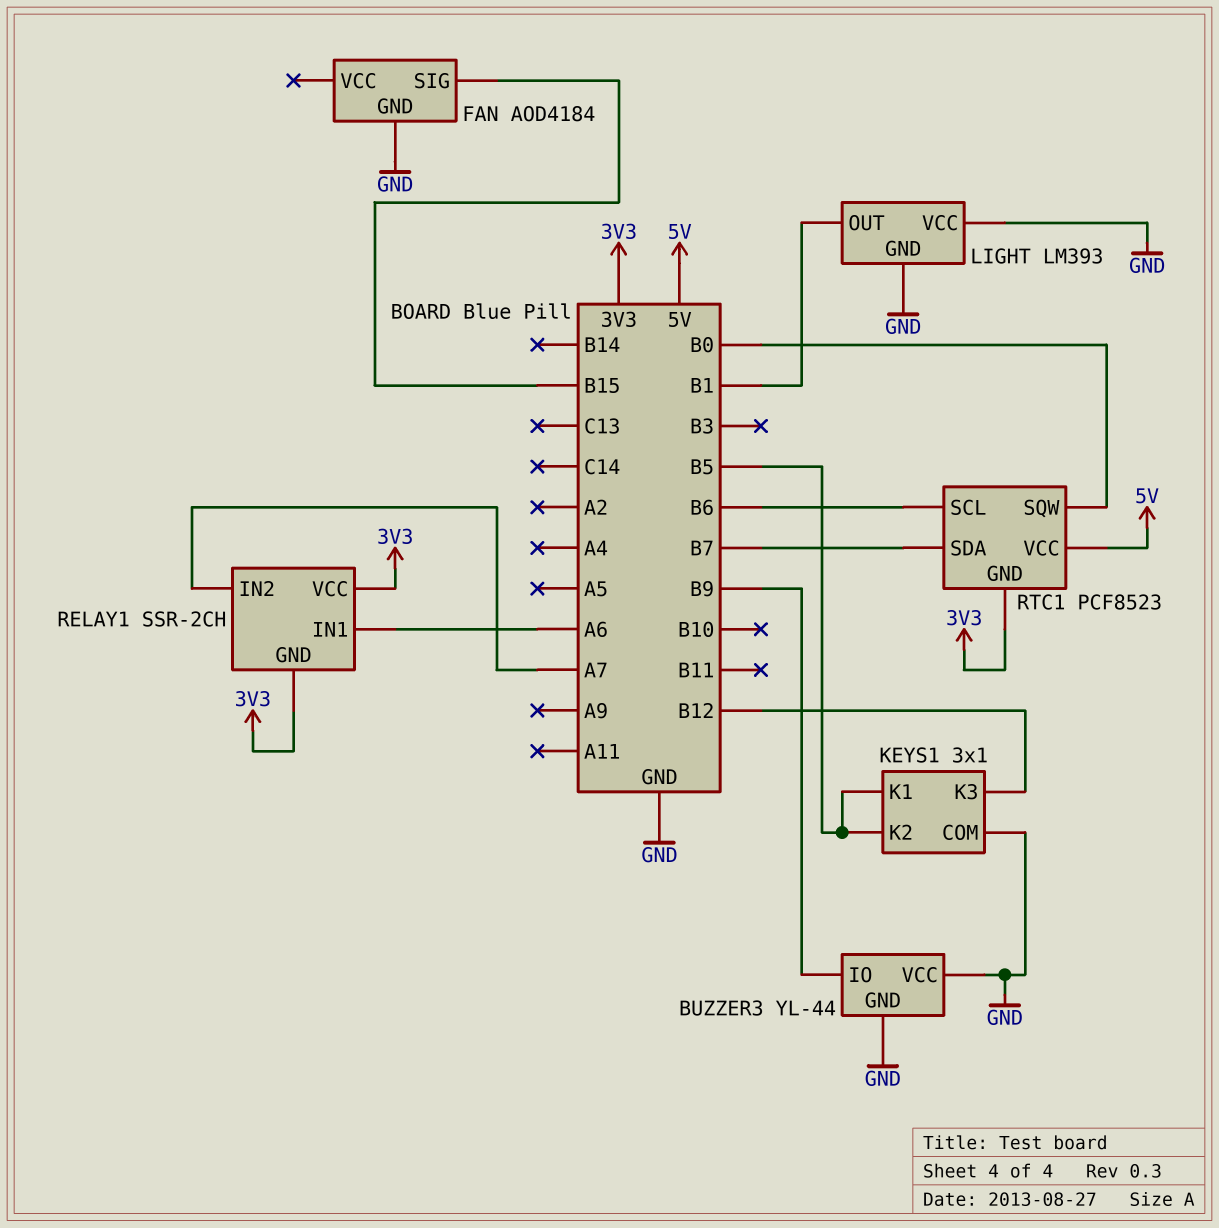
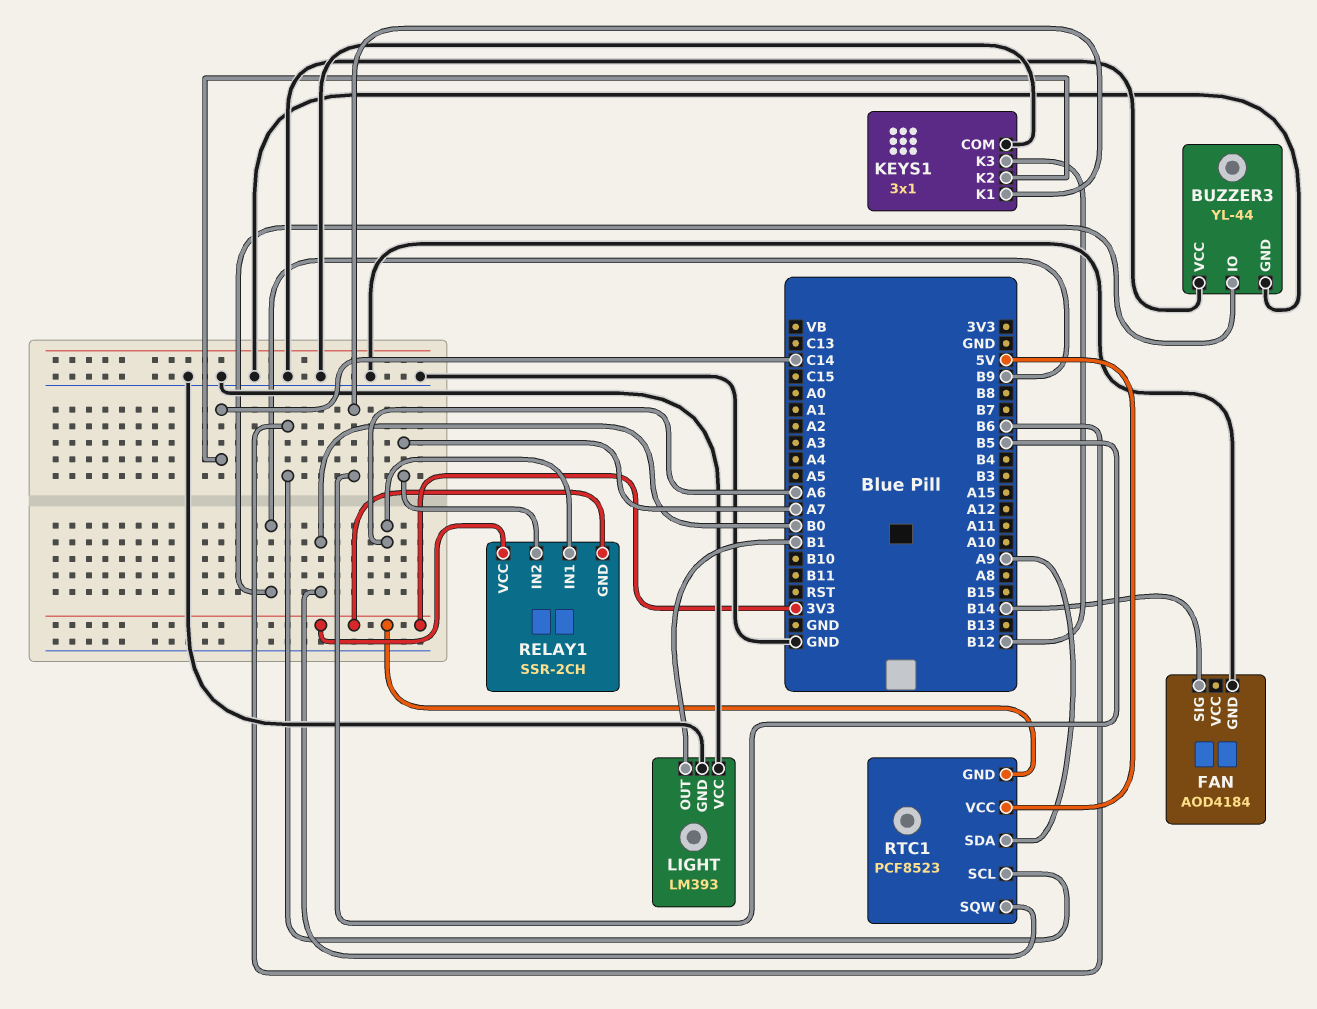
FAN pin SIG: B15 -> B14
KEYS1 pin K2: B5 -> C14
RTC1 pin SDA: B7 -> A9

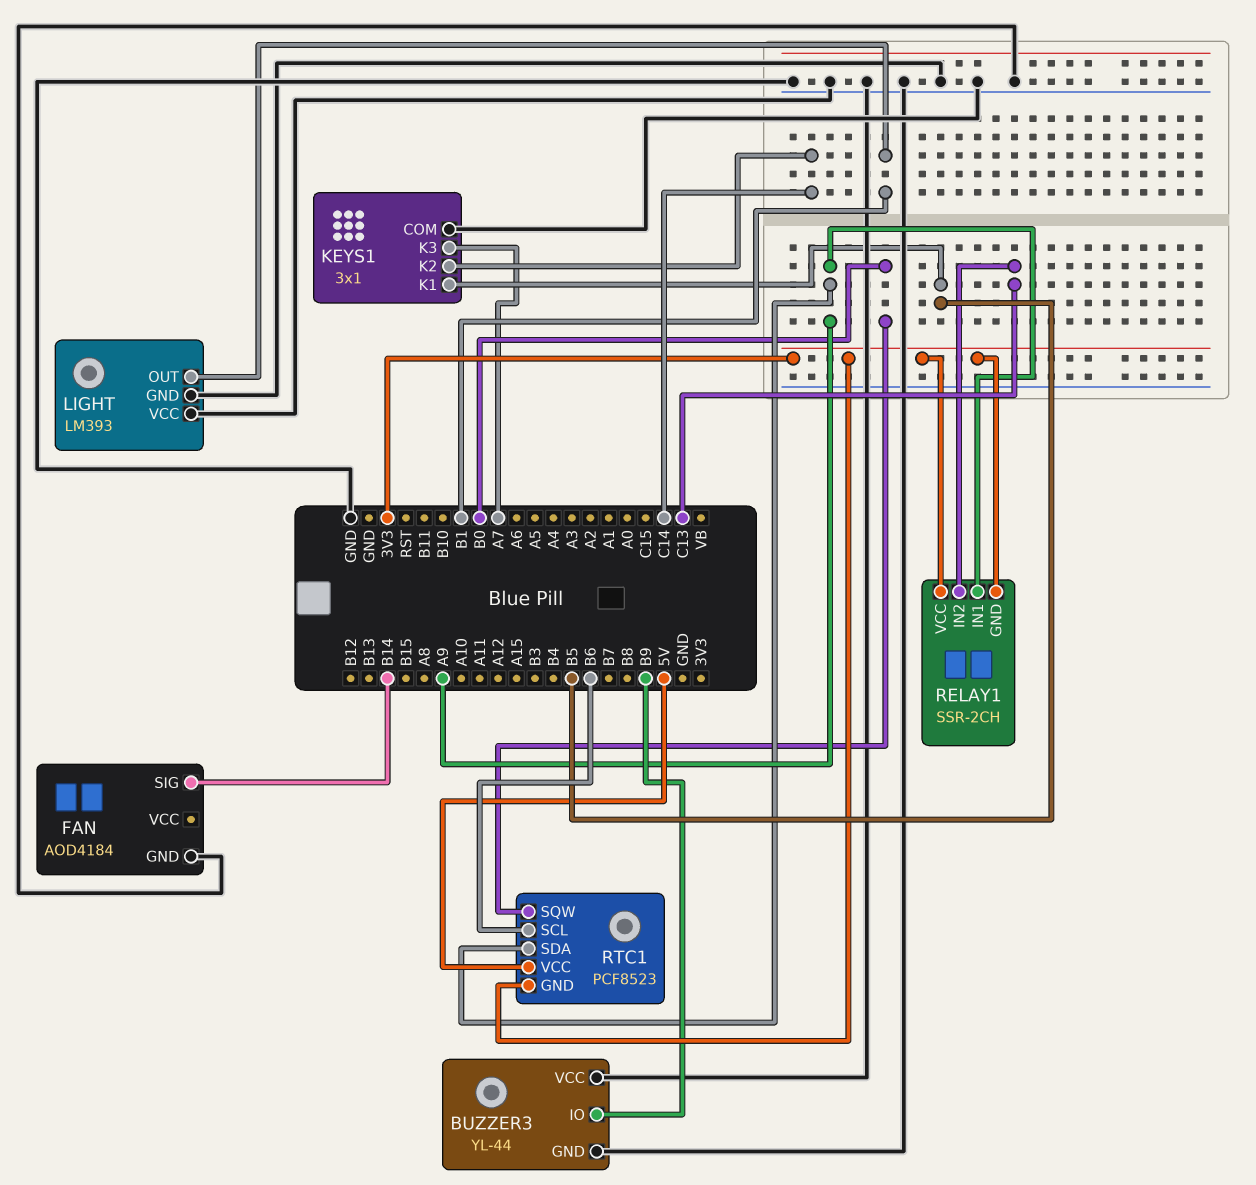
KEYS1 pin K3: B12 -> A7
RELAY1 pin IN1: A6 -> A9
RELAY1 pin IN2: A7 -> C13

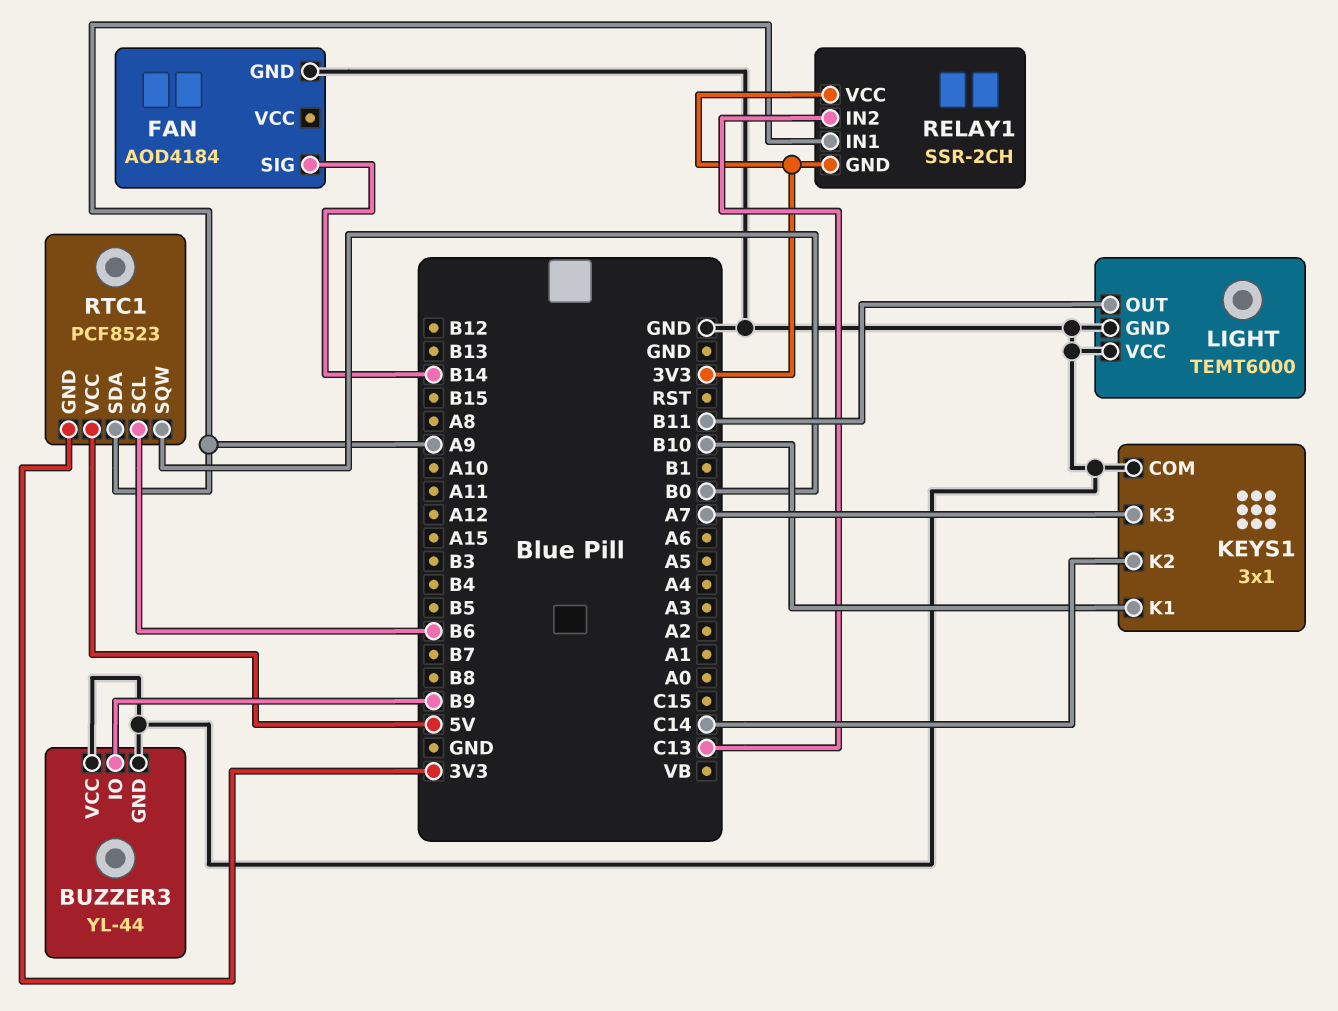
KEYS1 pin K1: B5 -> B10
LIGHT: LM393 -> TEMT6000
LIGHT pin OUT: B1 -> B11

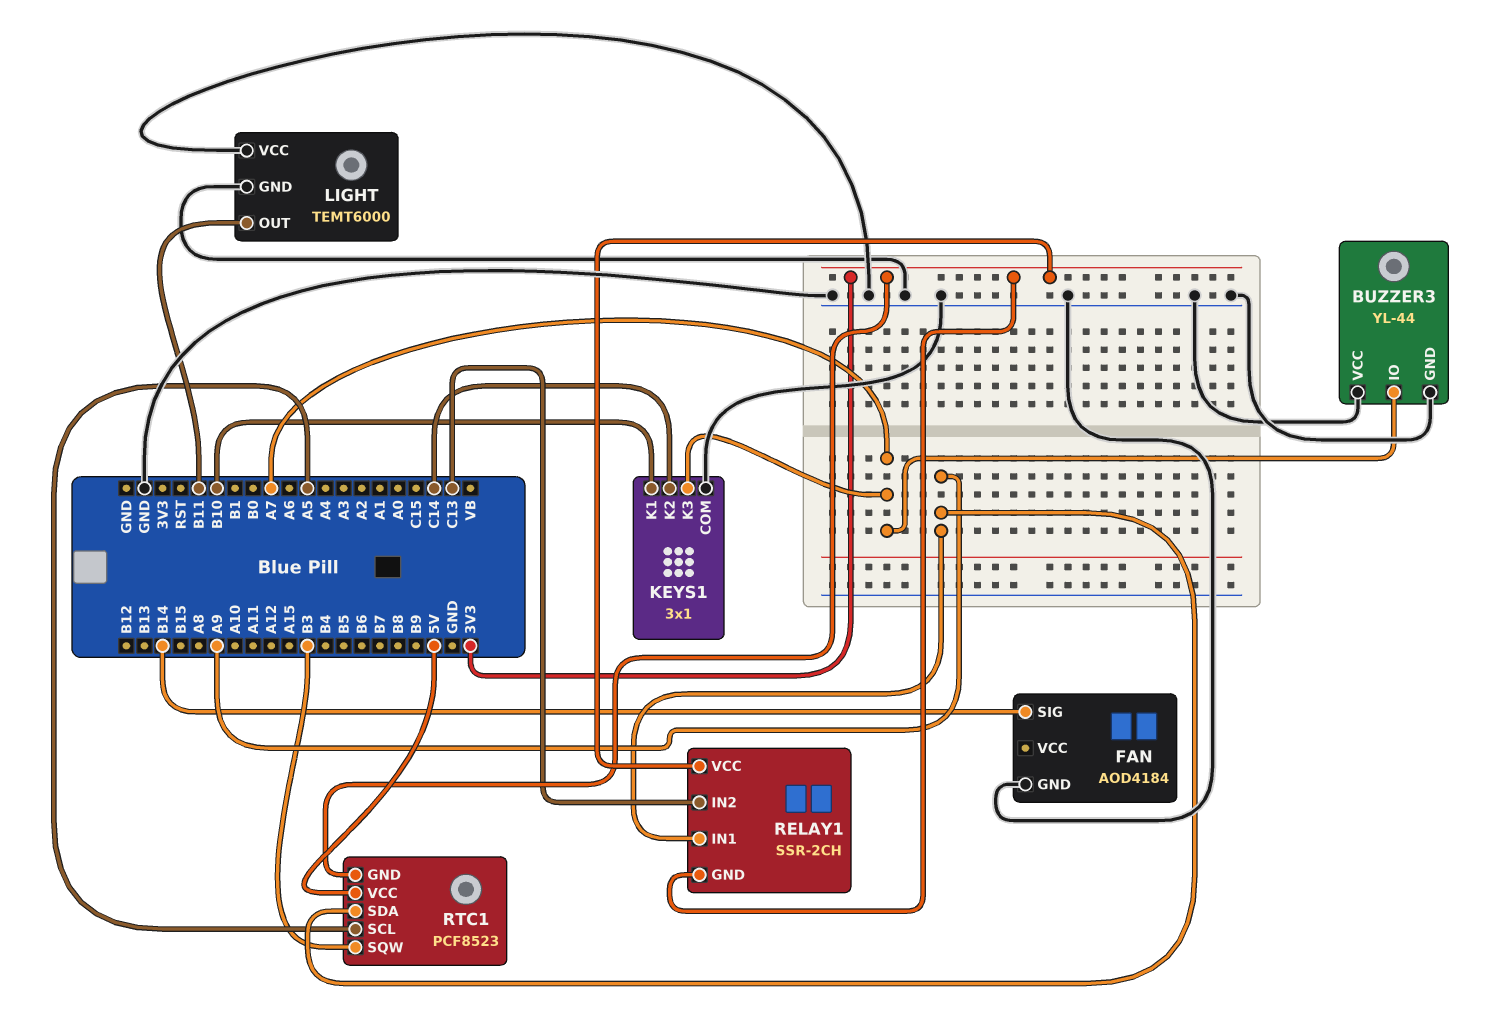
BUZZER3 pin IO: B9 -> A7
RTC1 pin SCL: B6 -> A5
RTC1 pin SQW: B0 -> B3

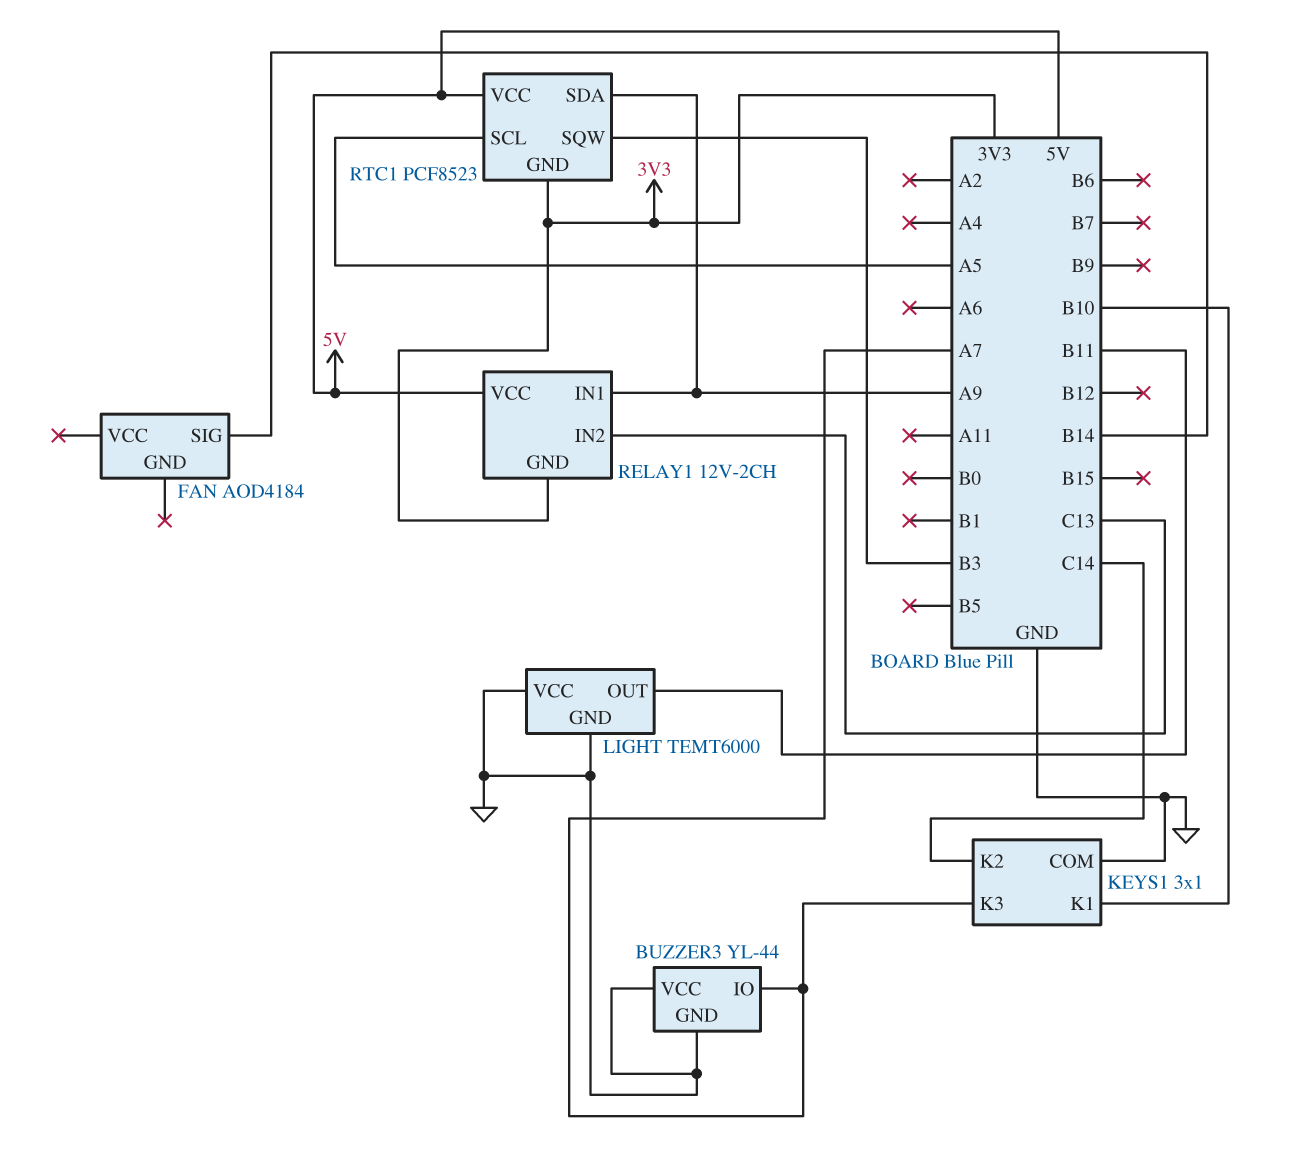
FAN pin GND: GND -> none
RELAY1: SSR-2CH -> 12V-2CH
RELAY1 pin VCC: 3V3 -> 5V

